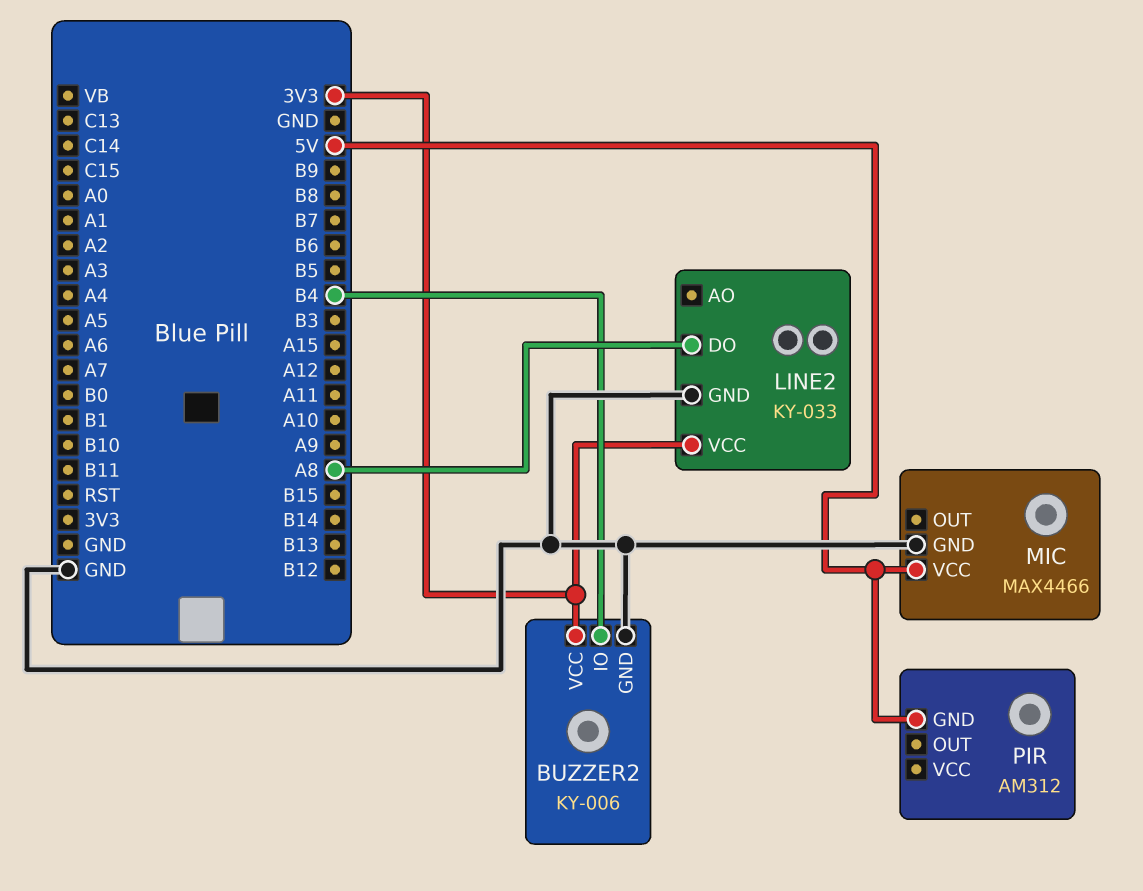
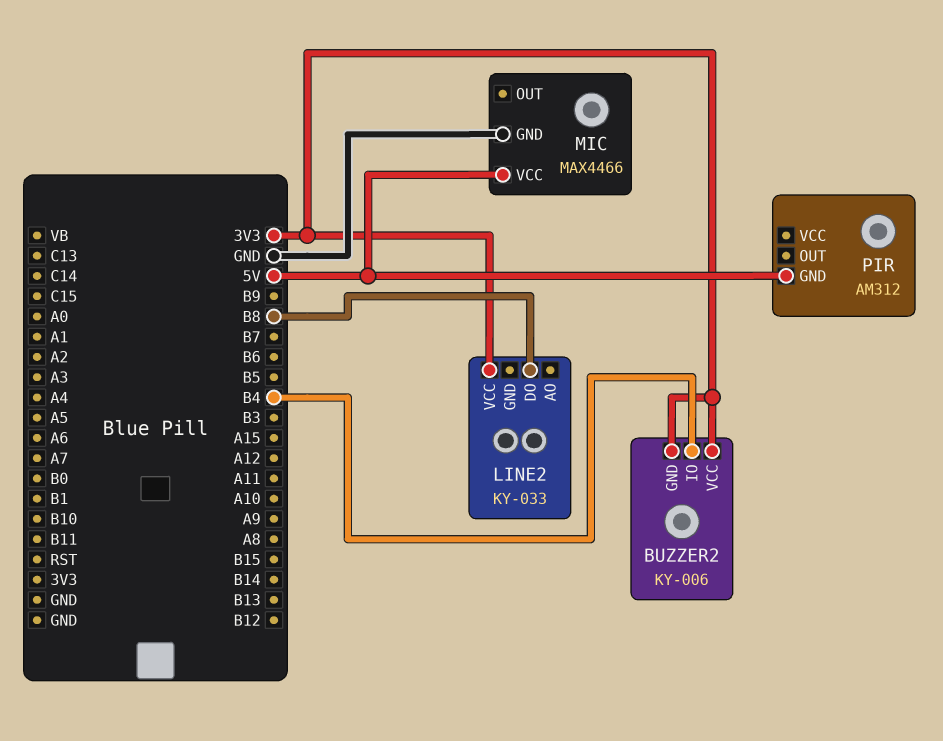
BUZZER2 pin GND: GND -> 3V3
LINE2 pin DO: A8 -> B8
LINE2 pin GND: GND -> none

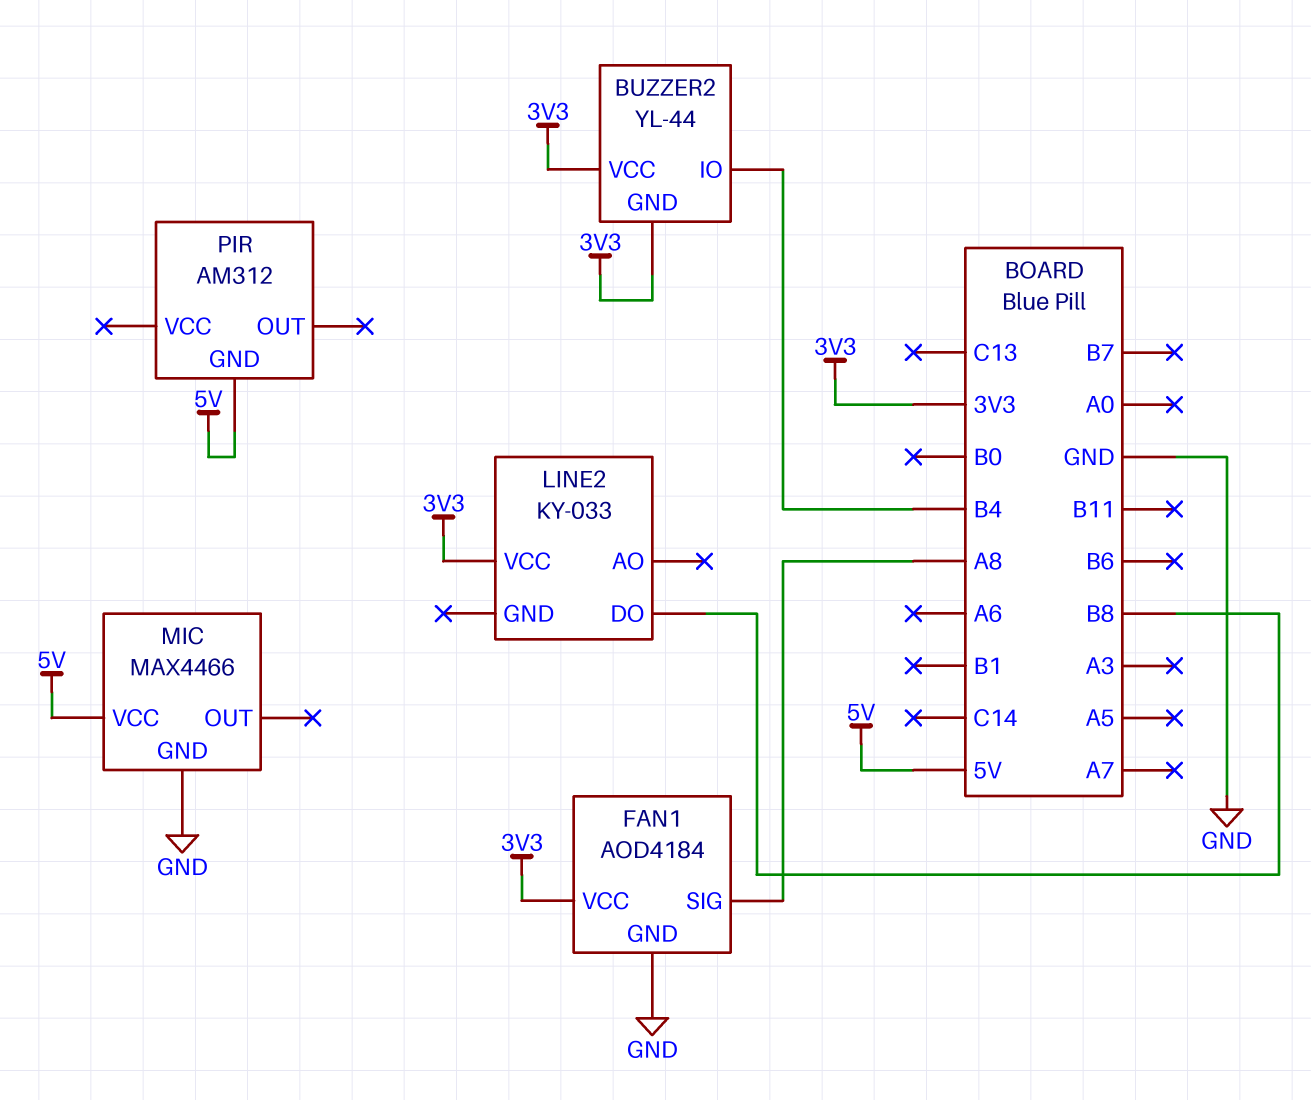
BUZZER2: KY-006 -> YL-44
FAN1: none -> AOD4184
FAN1 pin GND: none -> GND
FAN1 pin SIG: none -> A8
FAN1 pin VCC: none -> 3V3

